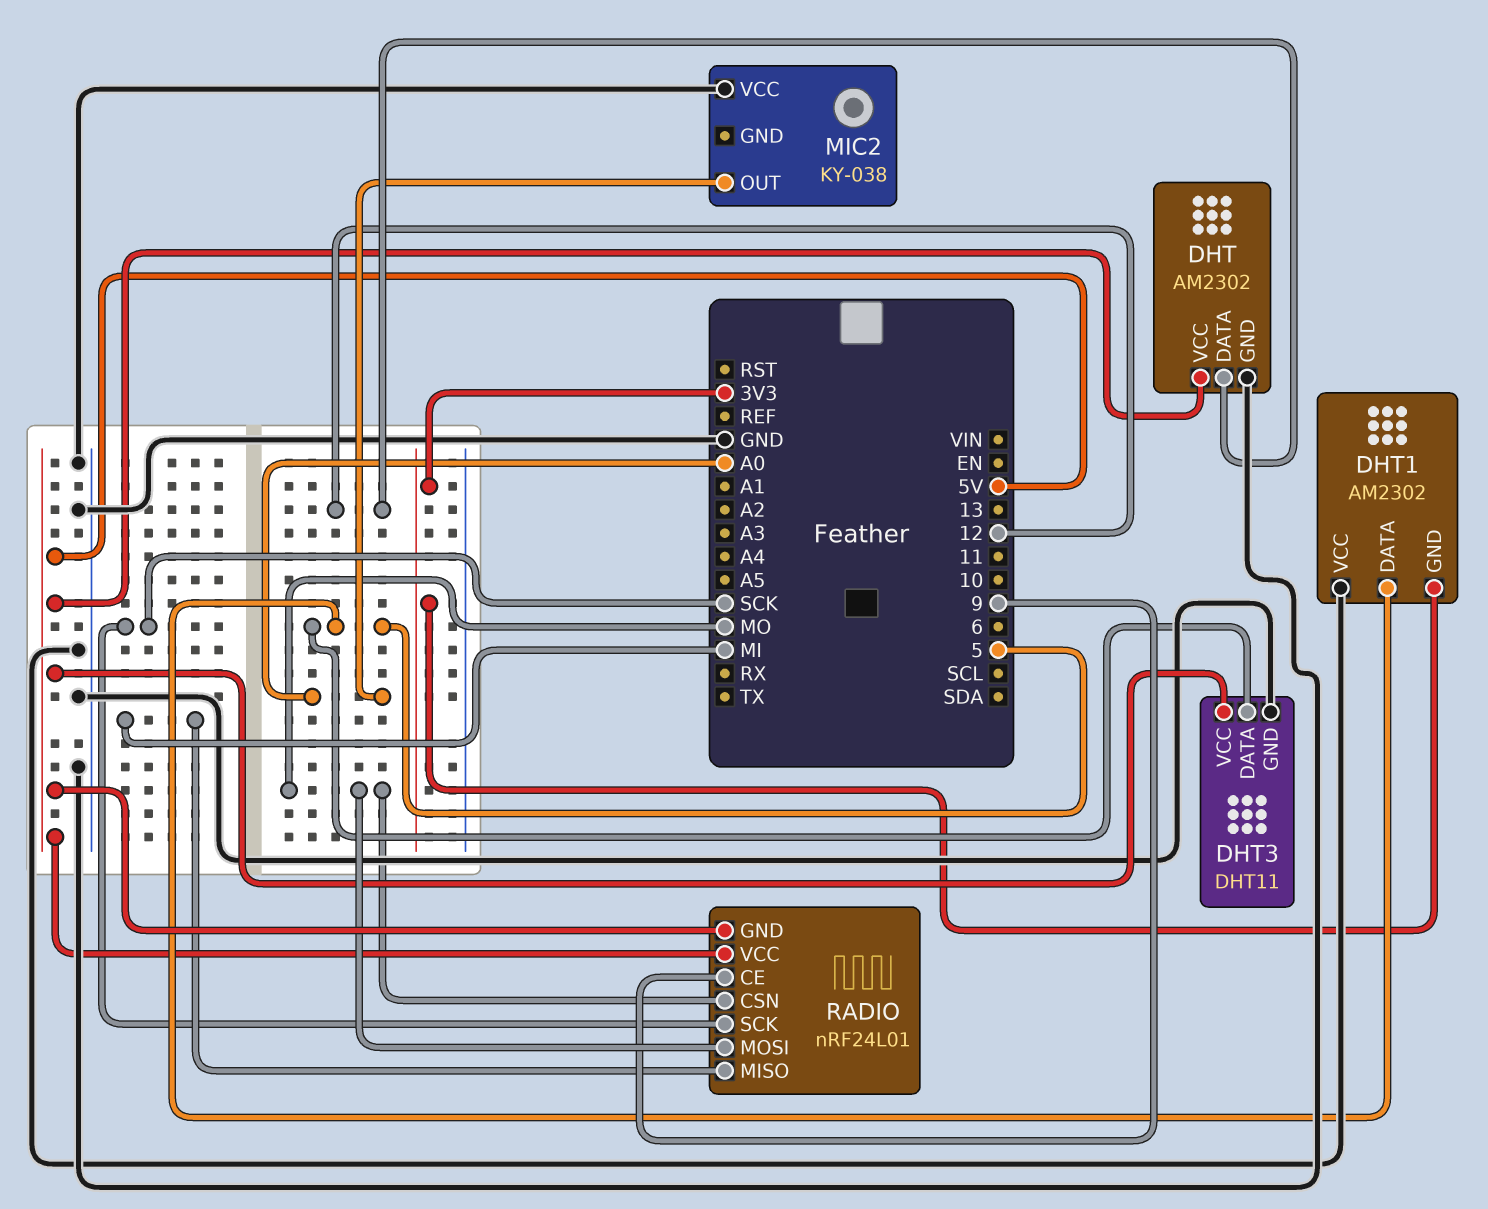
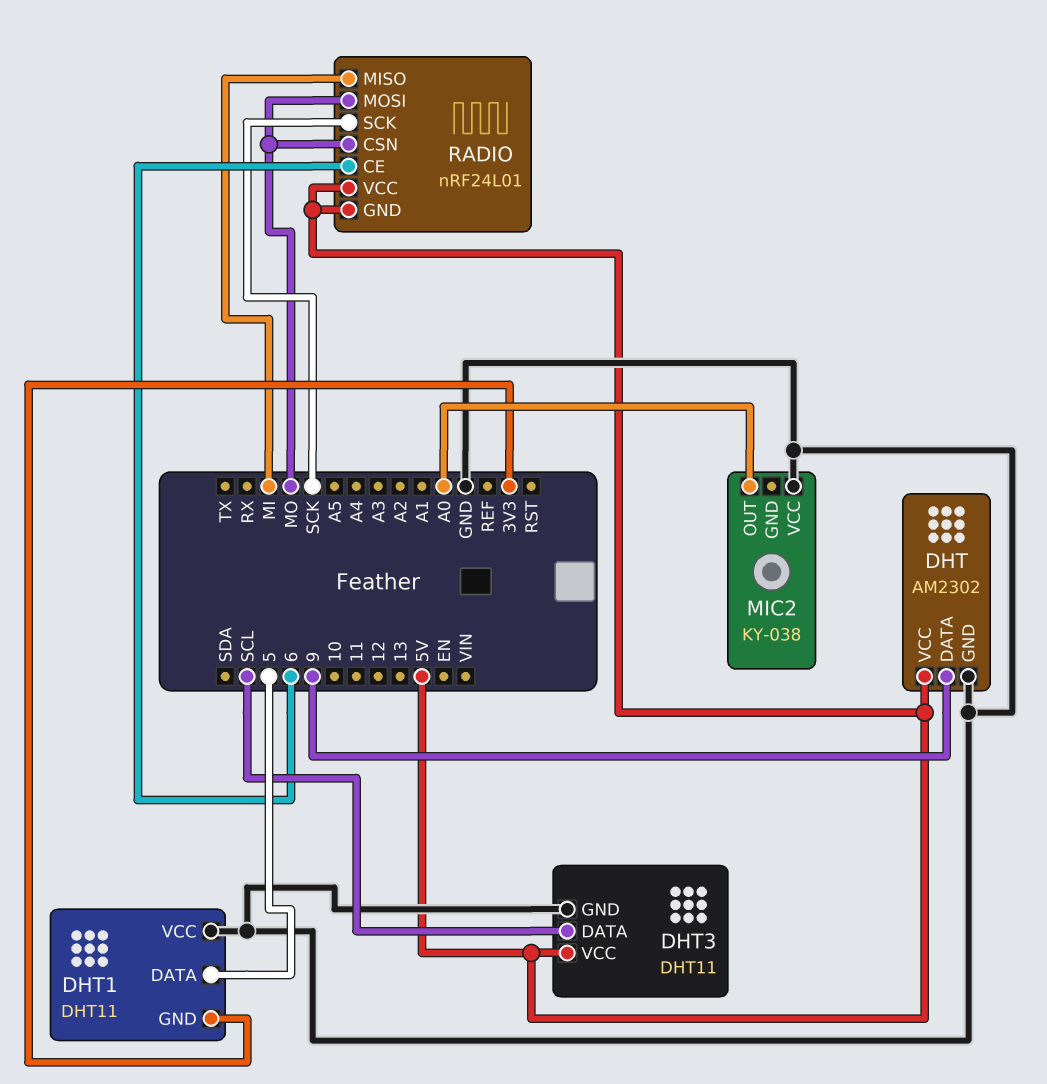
DHT pin DATA: 12 -> 9
DHT1: AM2302 -> DHT11
DHT3 pin DATA: 5 -> SCL
RADIO pin CE: 9 -> 6

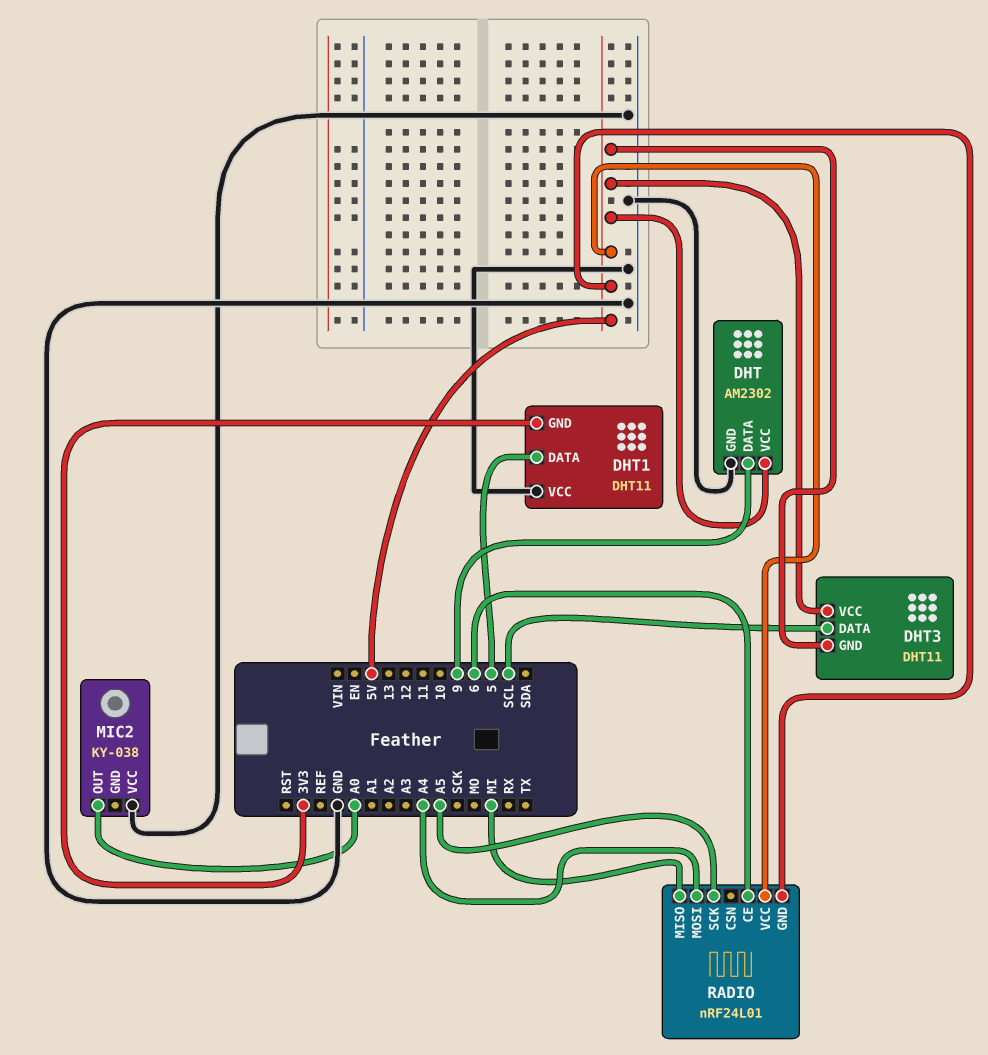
DHT3 pin GND: GND -> 5V
RADIO pin CSN: MO -> none
RADIO pin MOSI: MO -> A4
RADIO pin SCK: SCK -> A5

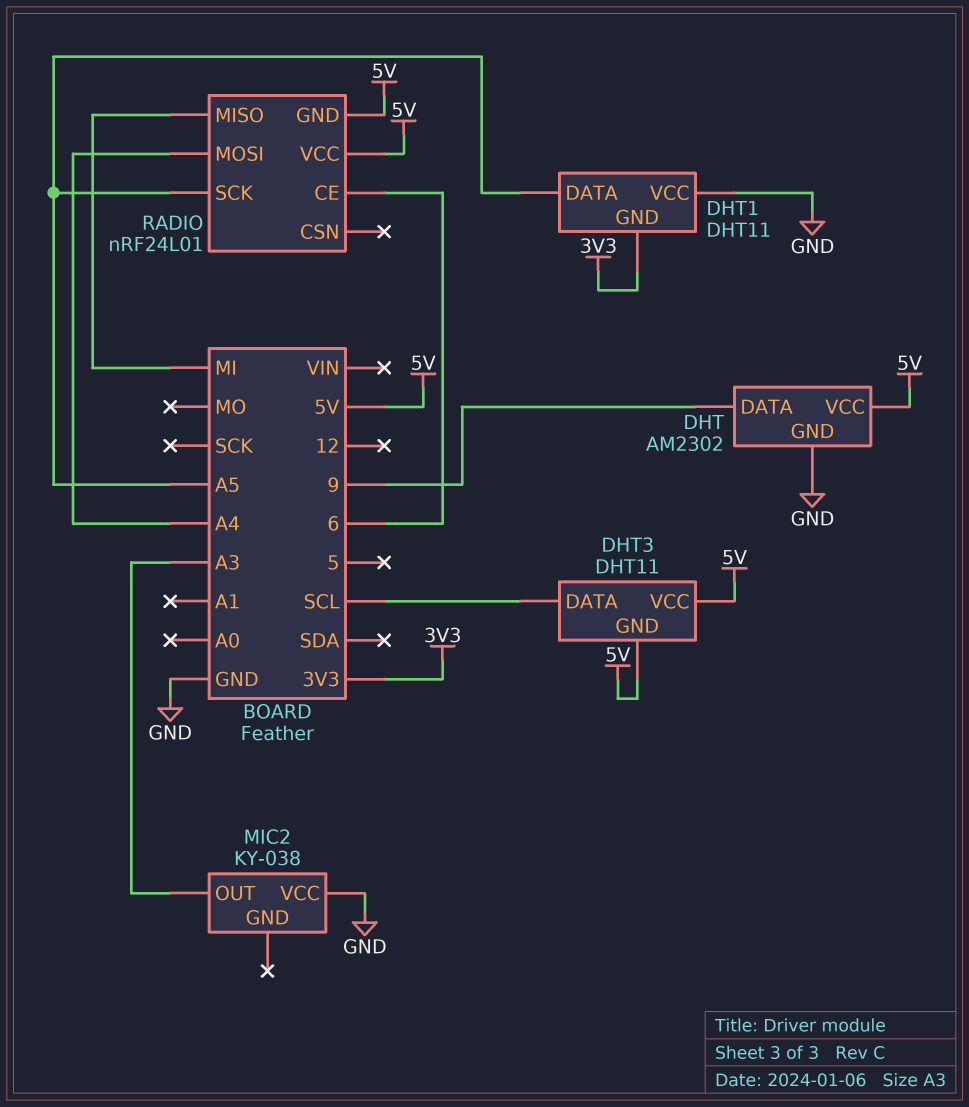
DHT1 pin DATA: 5 -> A5
MIC2 pin OUT: A0 -> A3

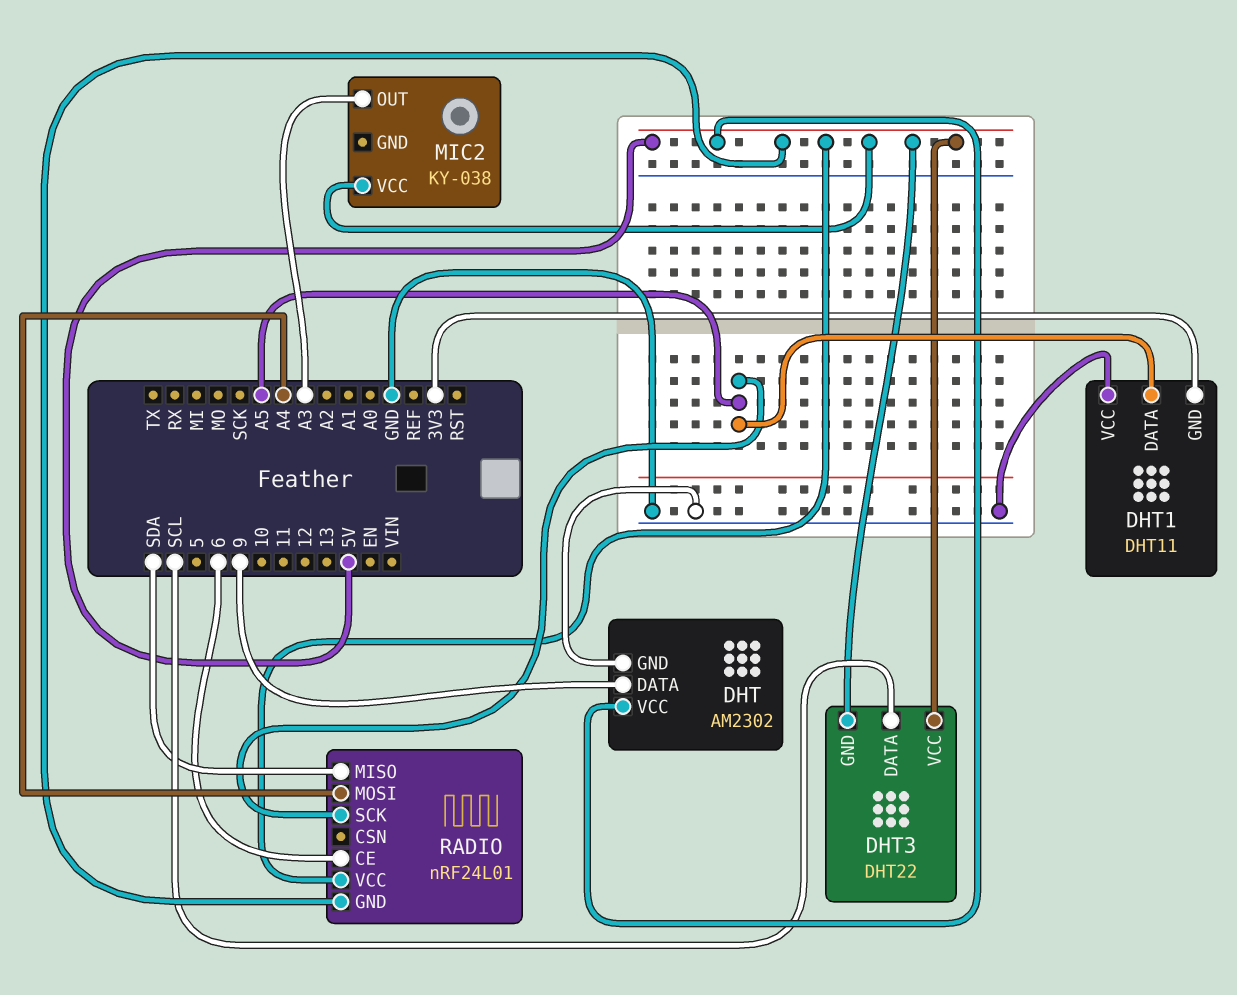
DHT3: DHT11 -> DHT22
MIC2 pin VCC: GND -> 5V
RADIO pin MISO: MI -> SDA

